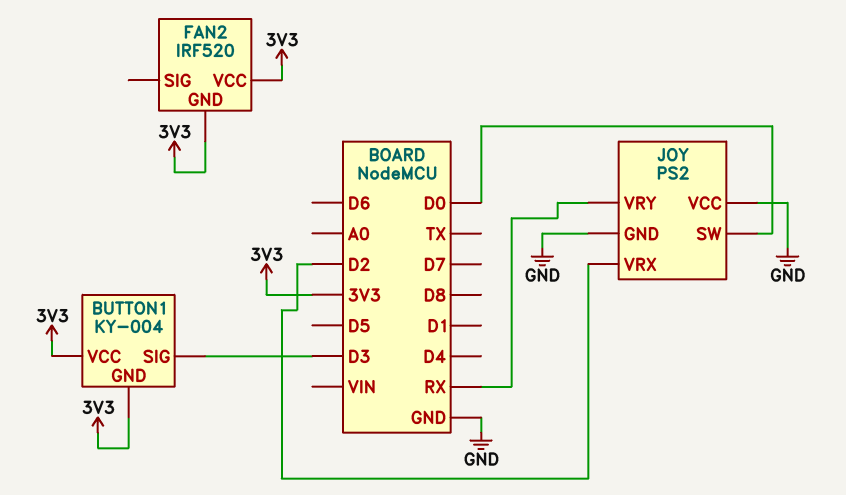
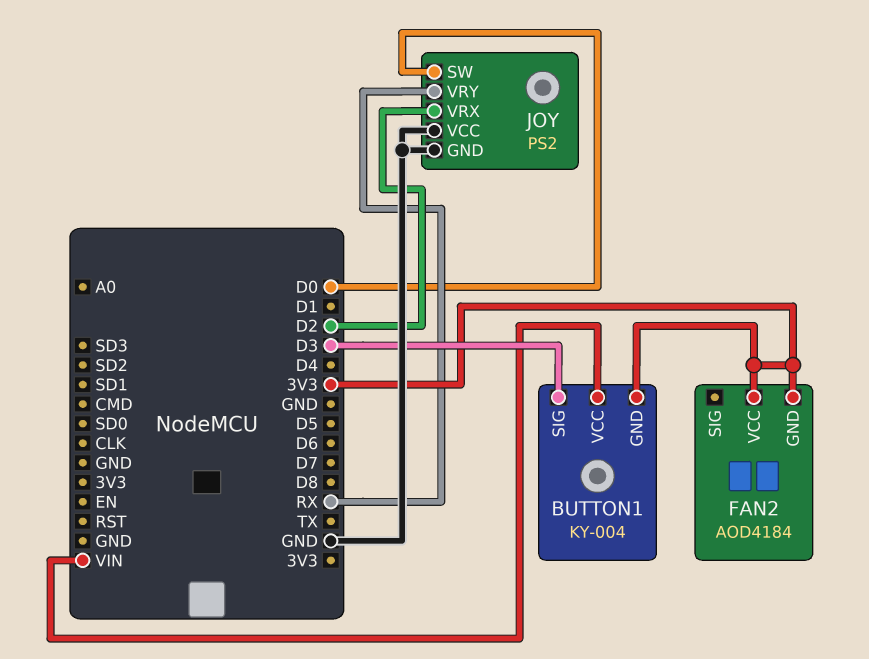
BUTTON1 pin VCC: 3V3 -> VIN
FAN2: IRF520 -> AOD4184

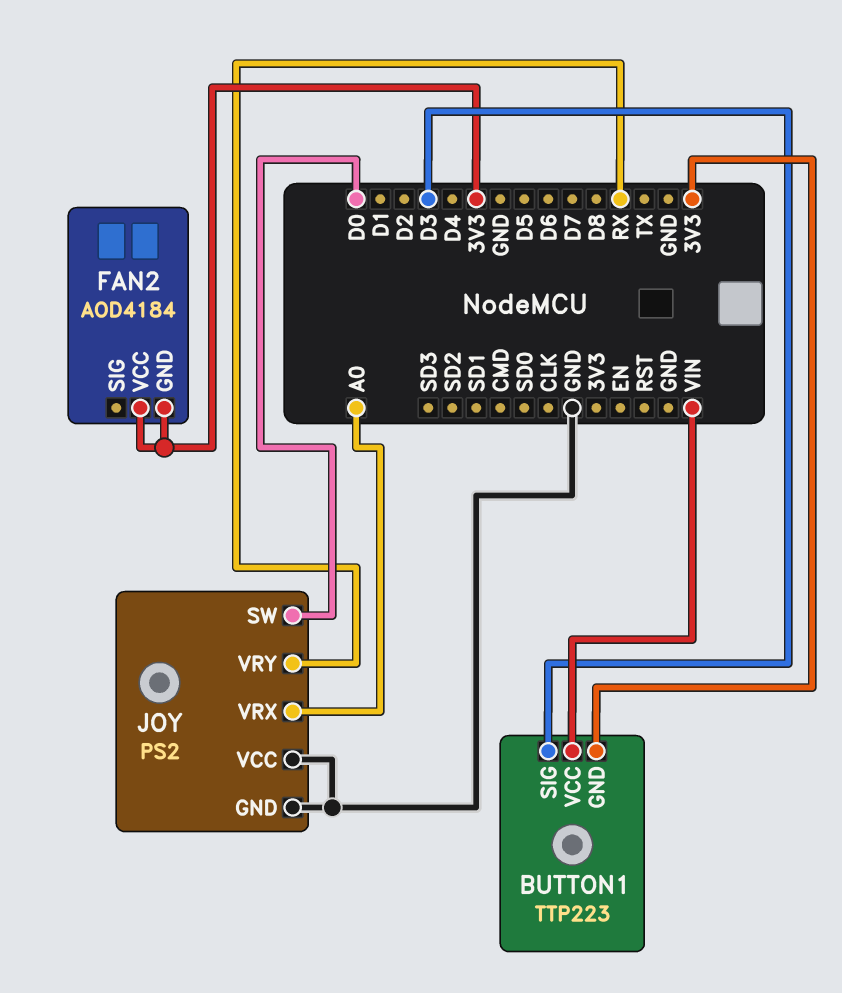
BUTTON1: KY-004 -> TTP223
JOY pin VRX: D2 -> A0

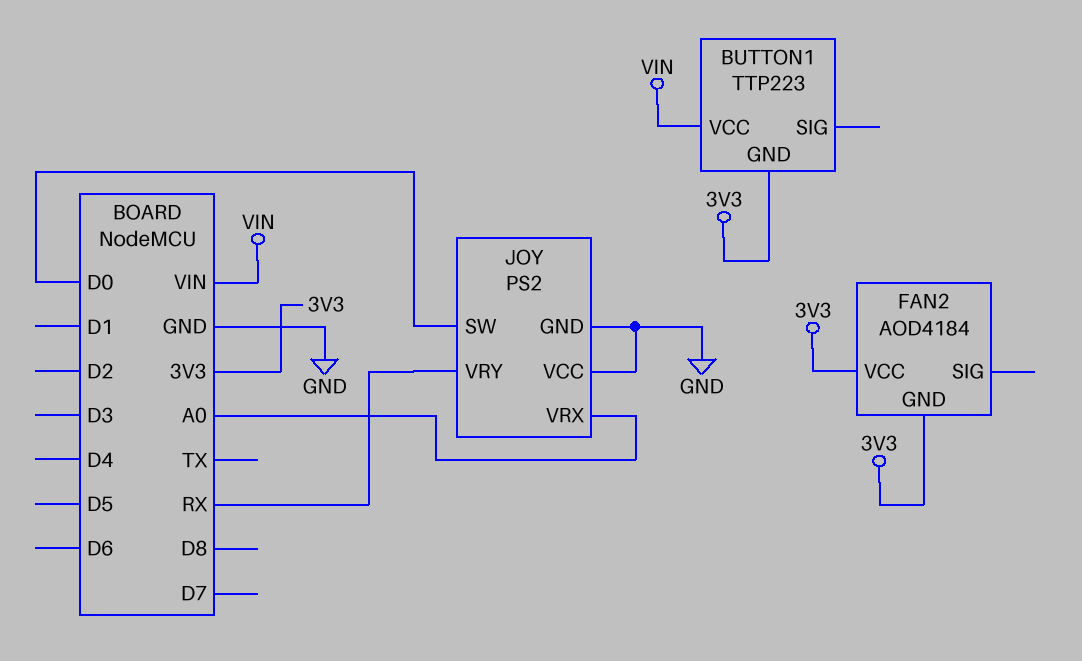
BUTTON1 pin SIG: D3 -> none

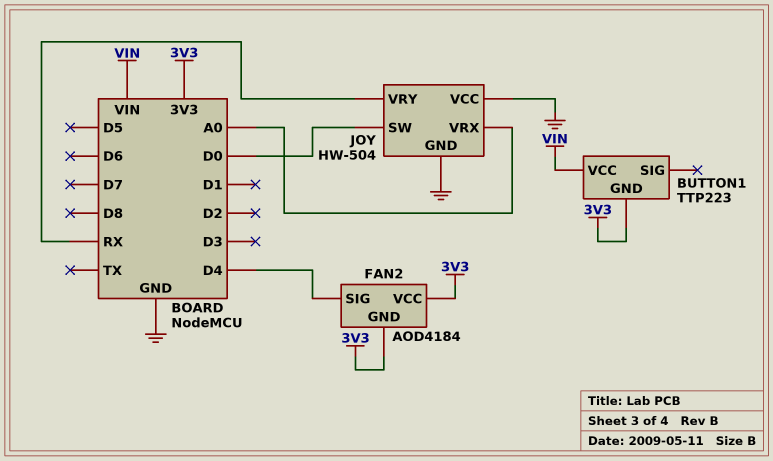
FAN2 pin SIG: none -> D4
JOY: PS2 -> HW-504

